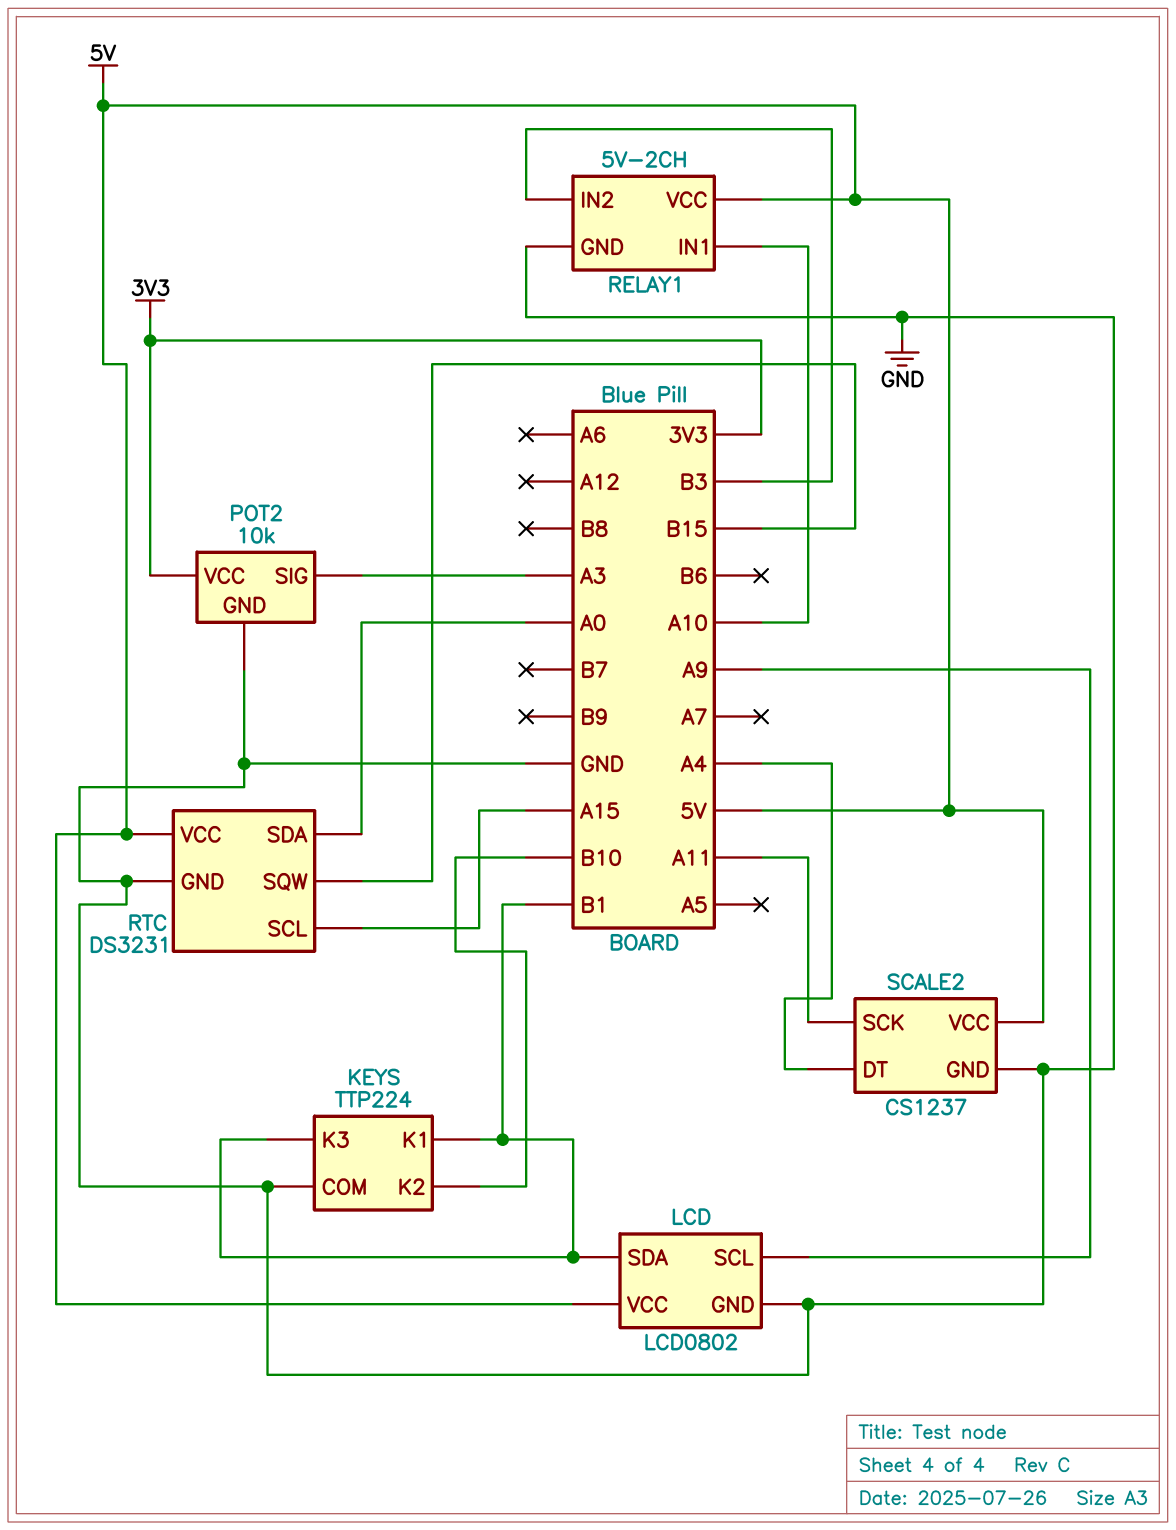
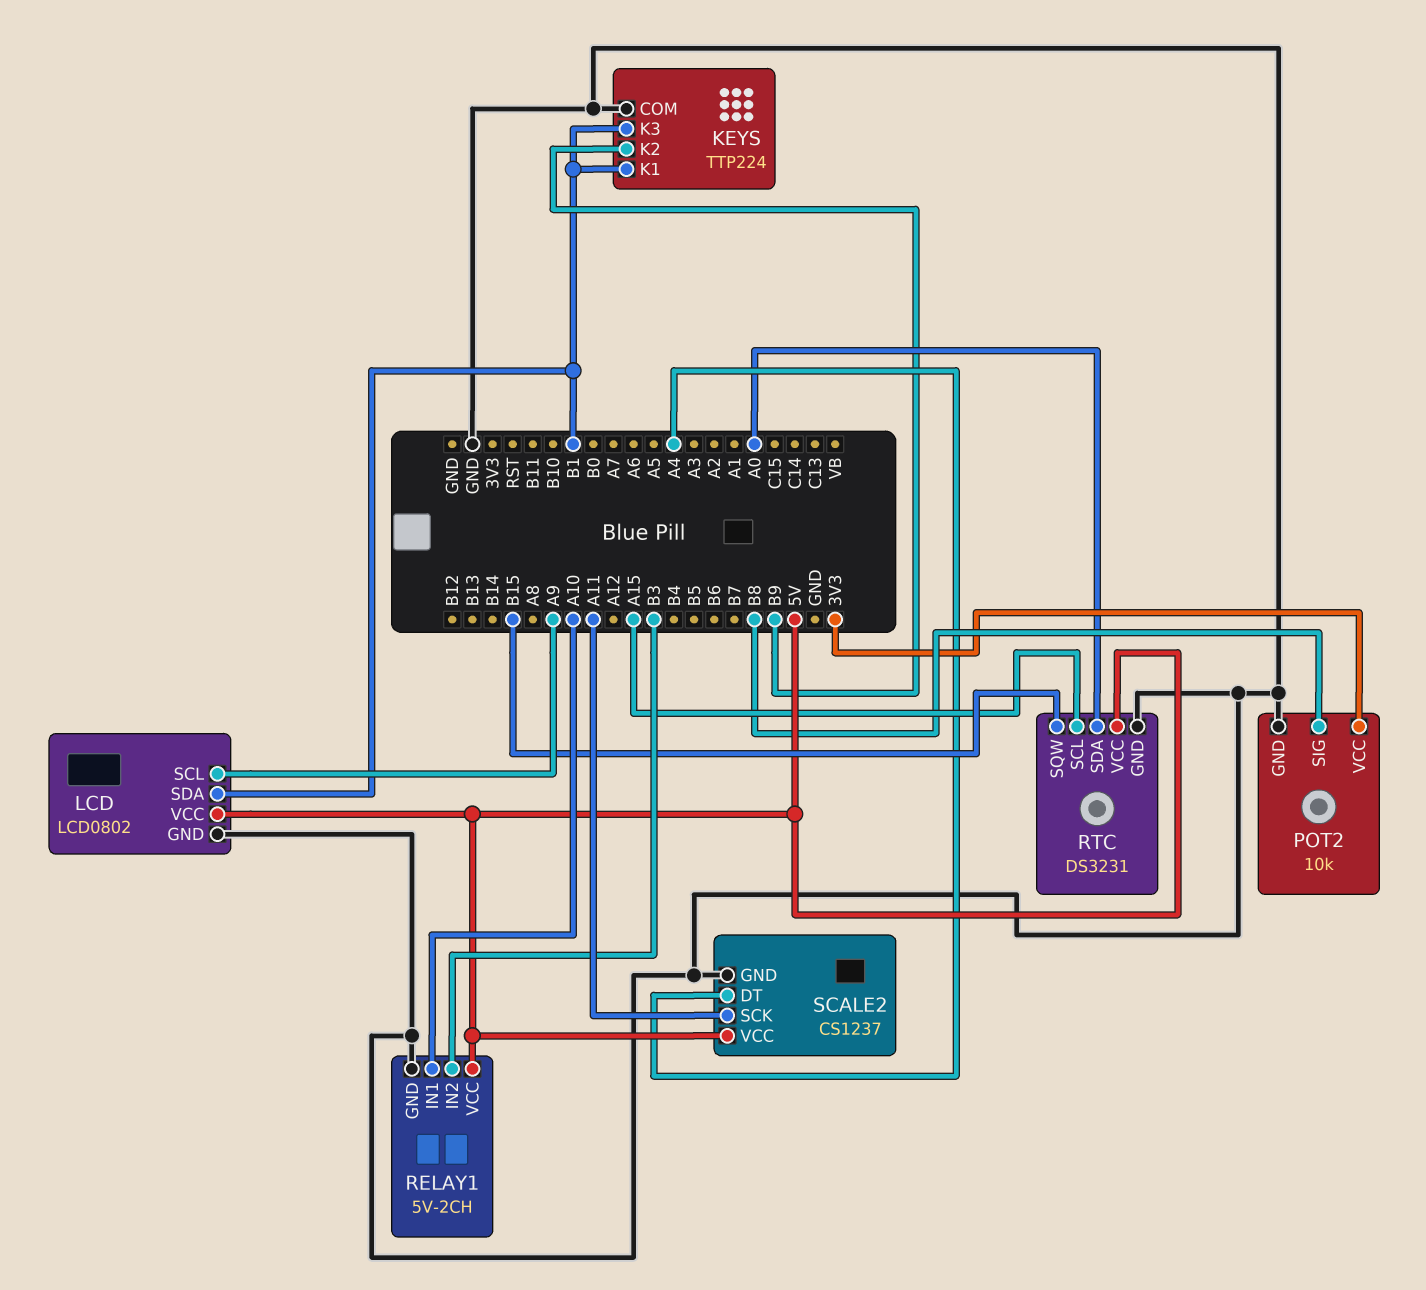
KEYS pin K2: B10 -> B9
POT2 pin SIG: A3 -> B8

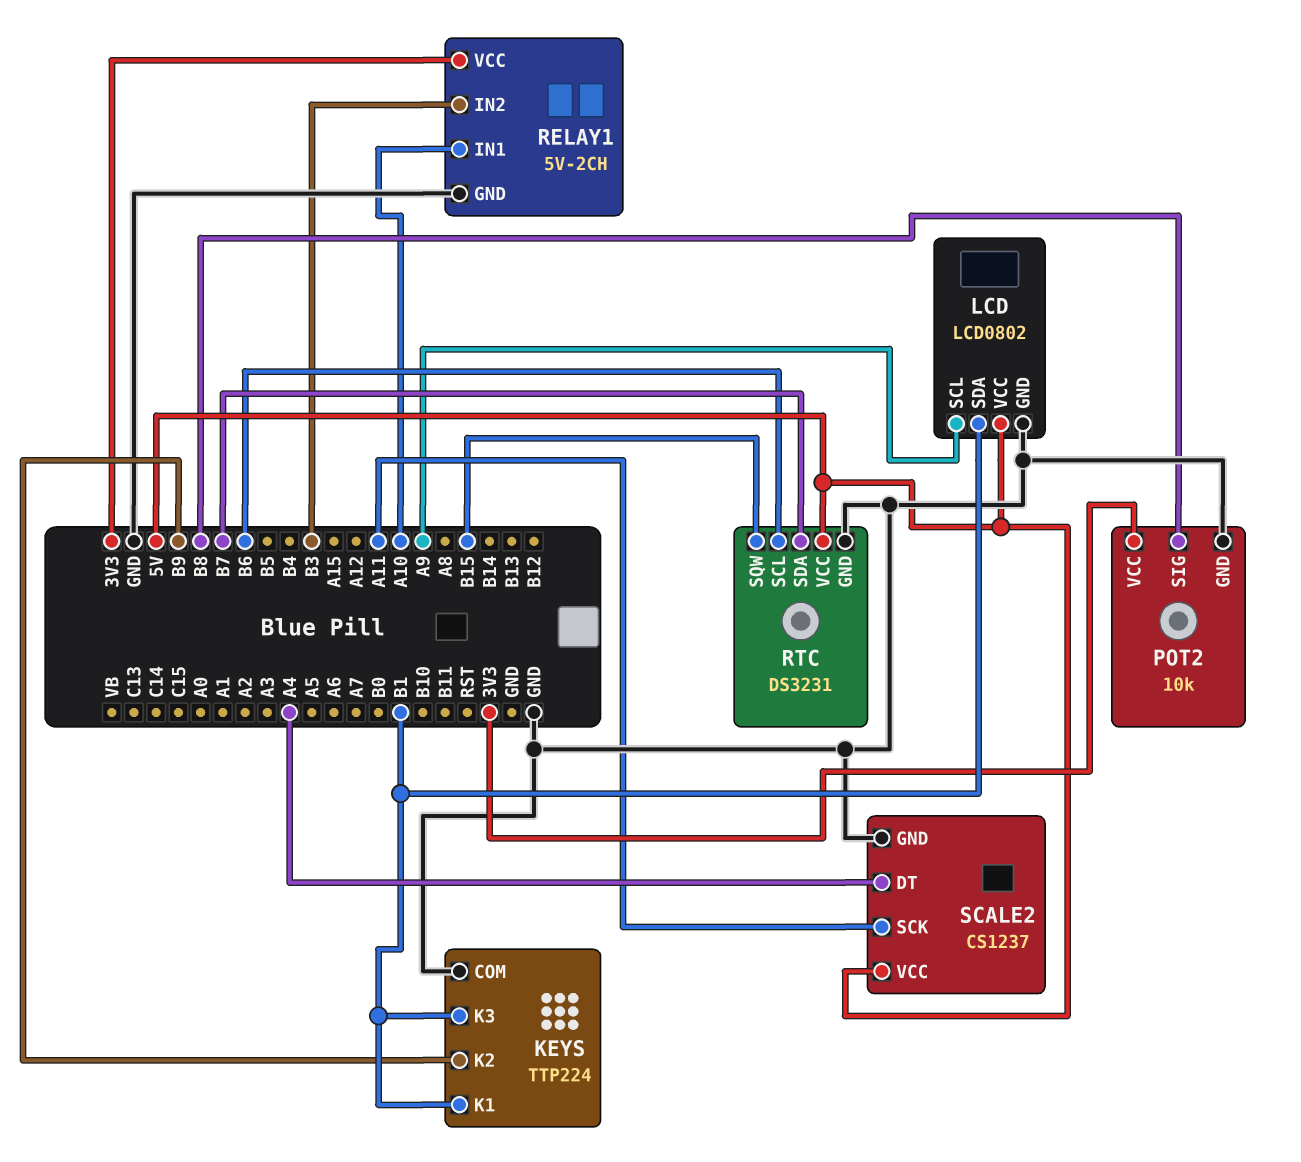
RELAY1 pin VCC: 5V -> 3V3
RTC pin SCL: A15 -> B6
RTC pin SDA: A0 -> B7

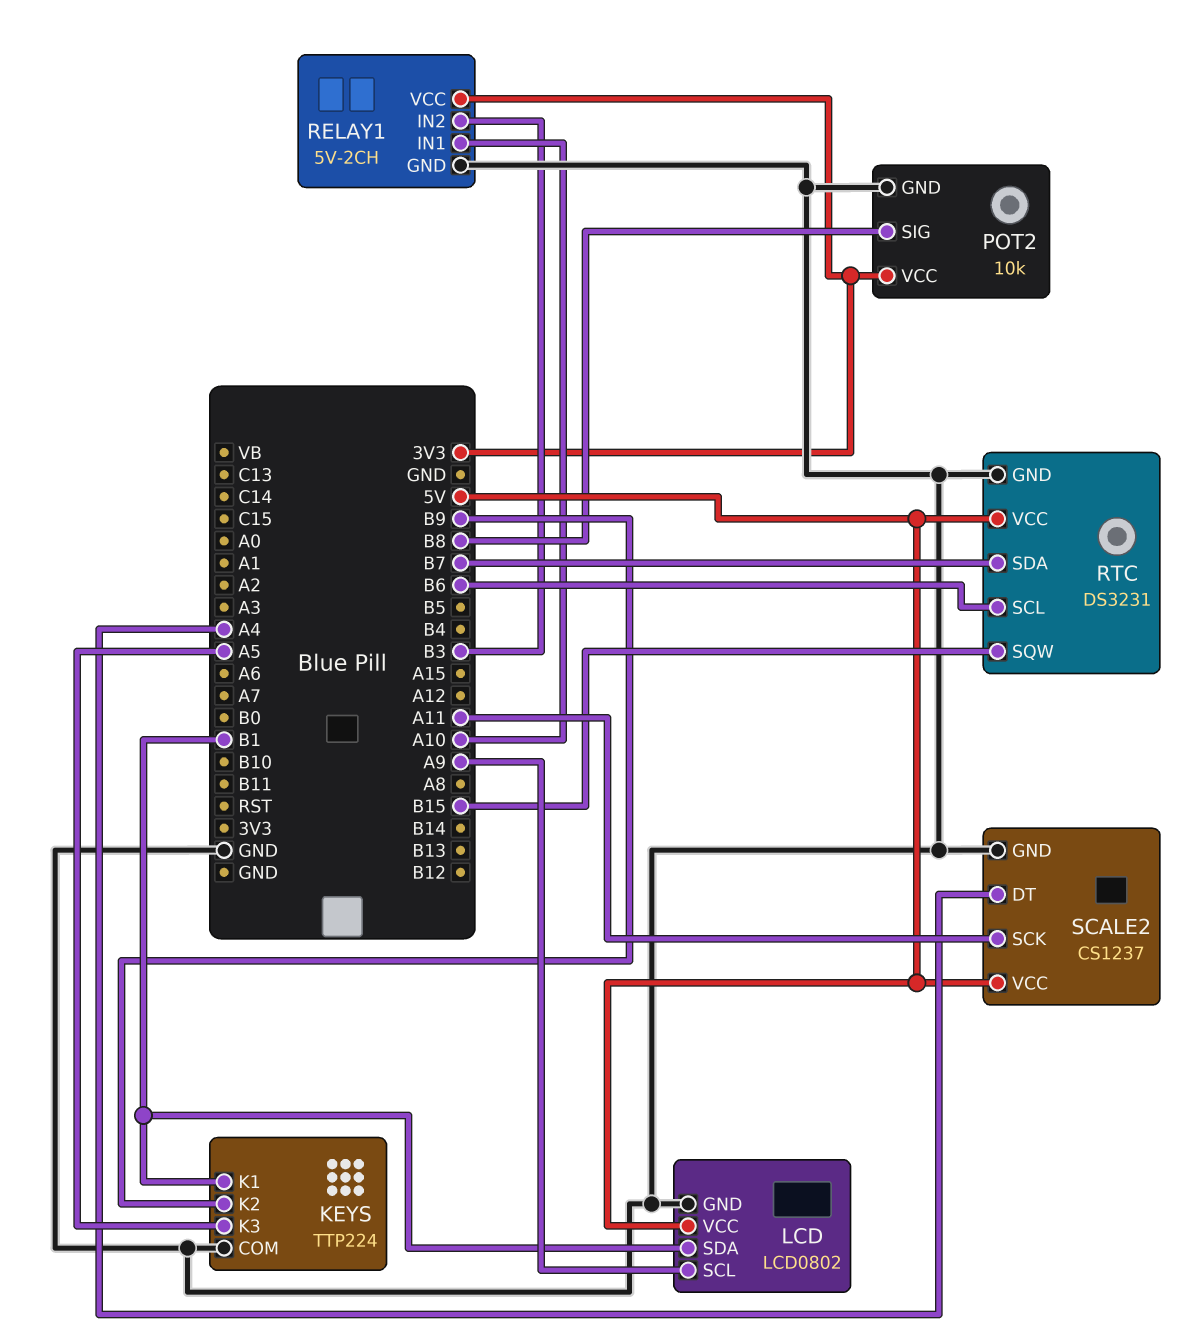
KEYS pin K3: B1 -> A5

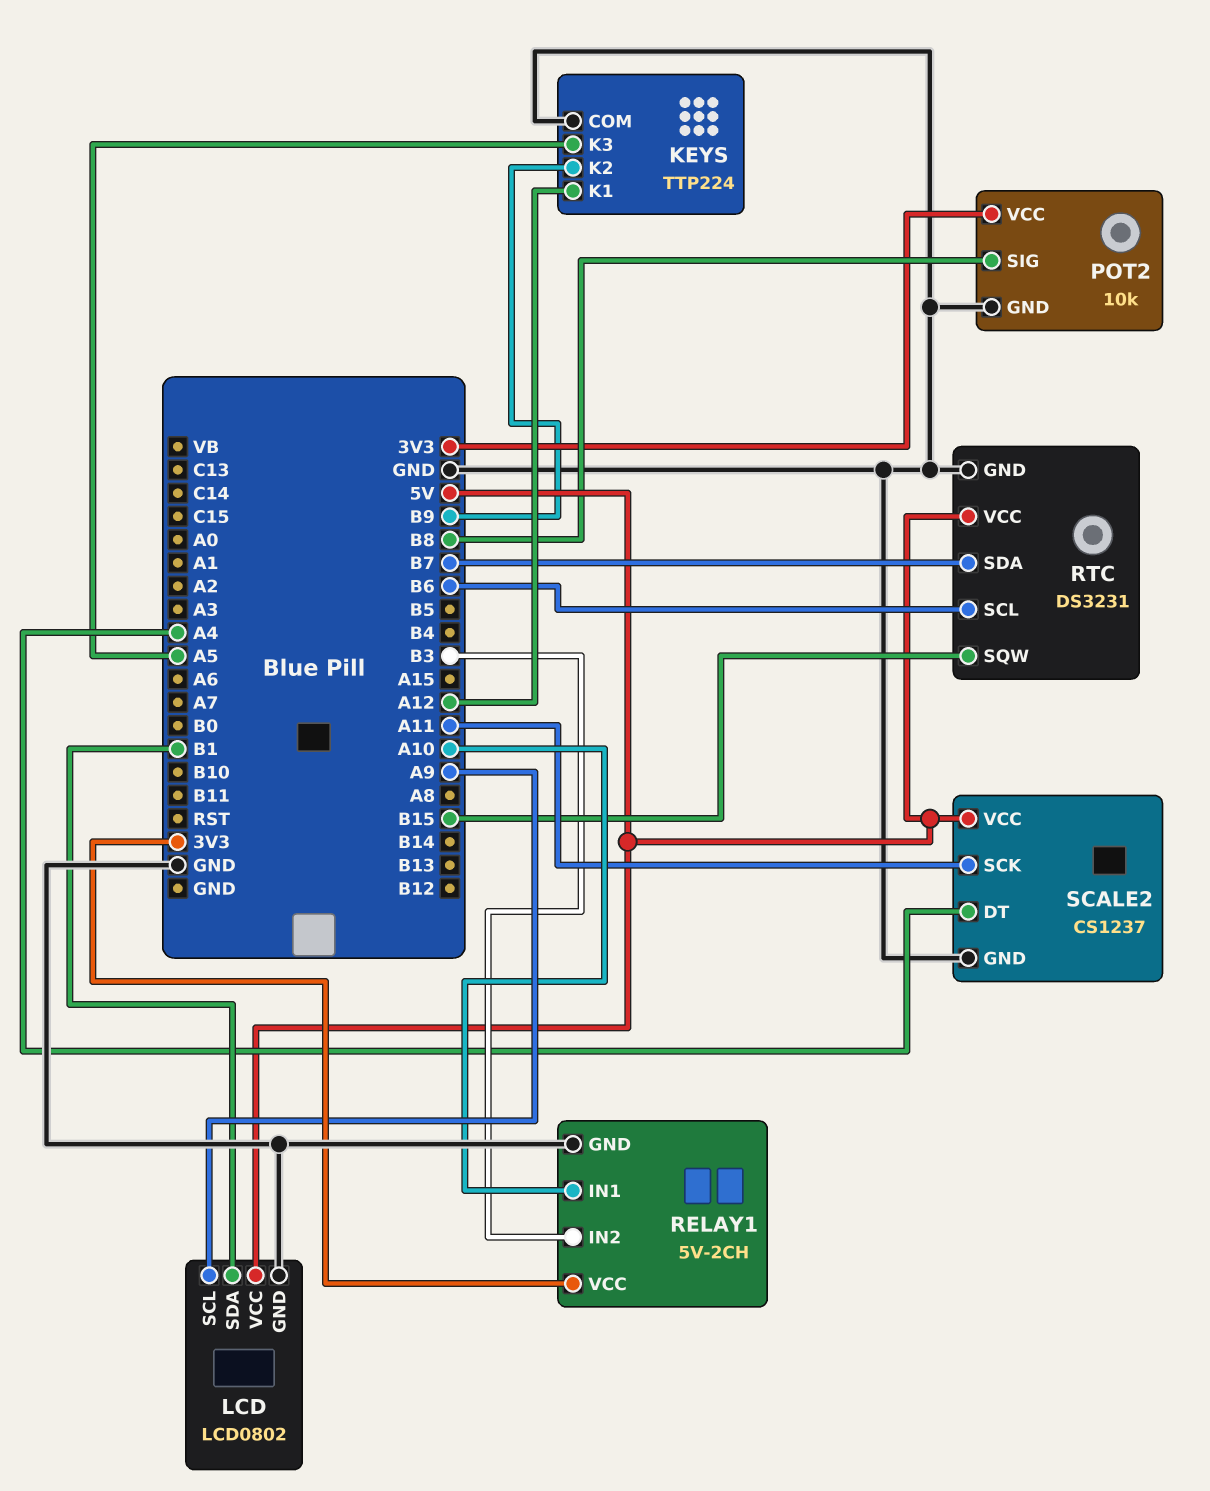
KEYS pin K1: B1 -> A12

